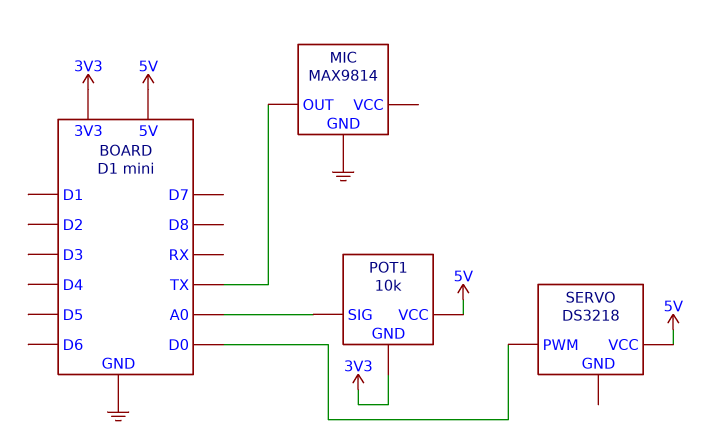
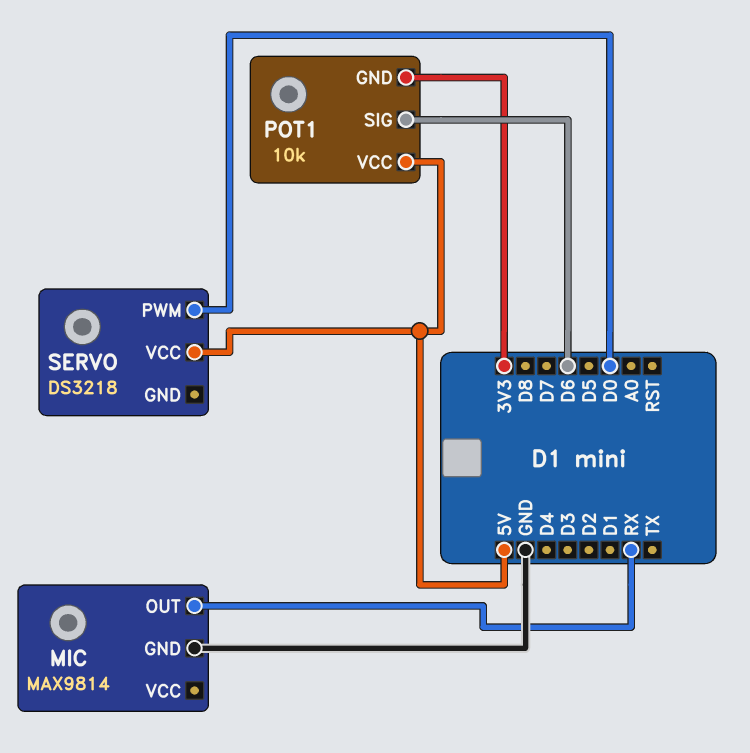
MIC pin OUT: TX -> RX
POT1 pin SIG: A0 -> D6

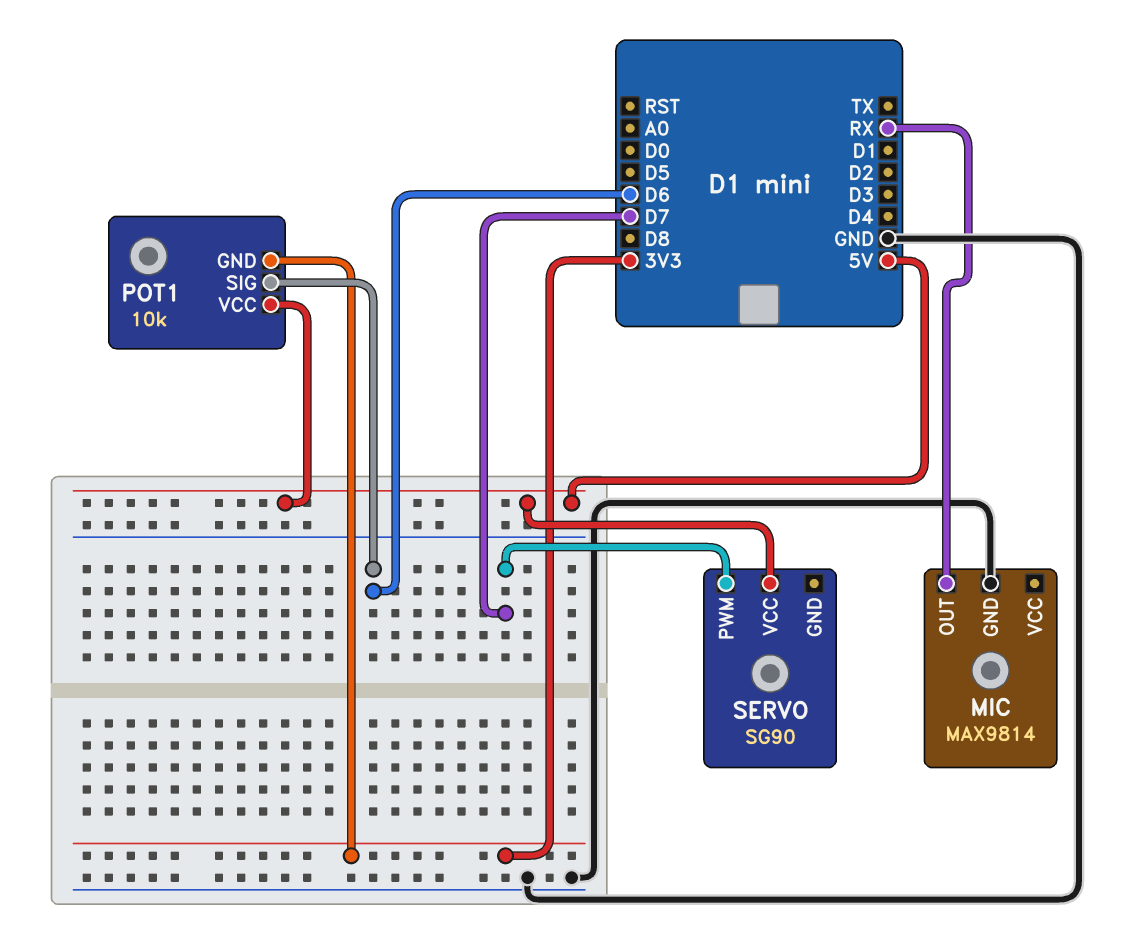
SERVO: DS3218 -> SG90
SERVO pin PWM: D0 -> D7

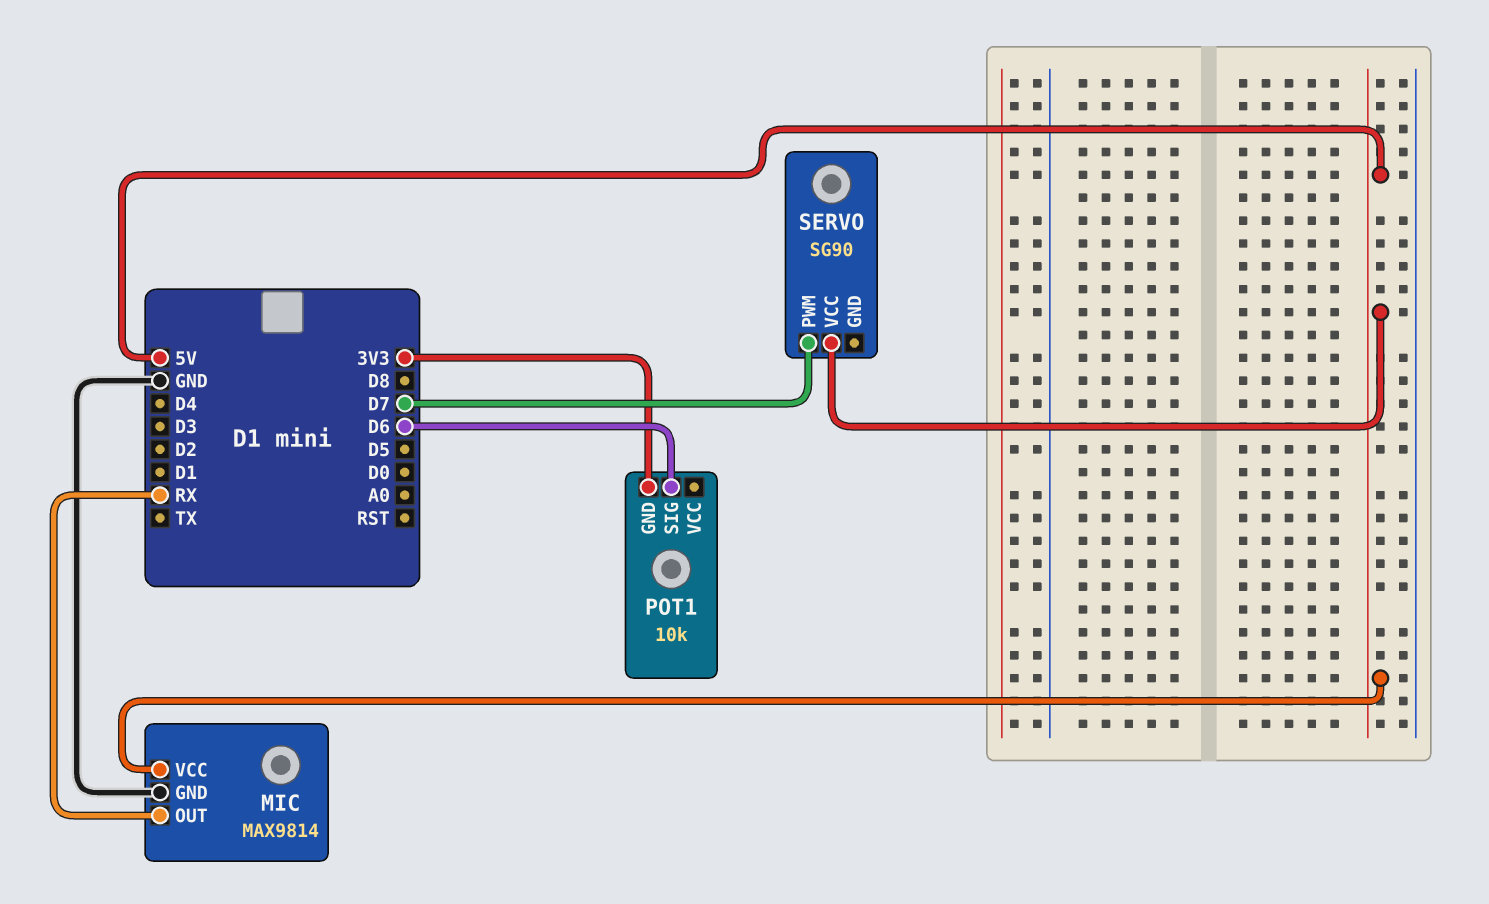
MIC pin VCC: none -> 5V
POT1 pin VCC: 5V -> none

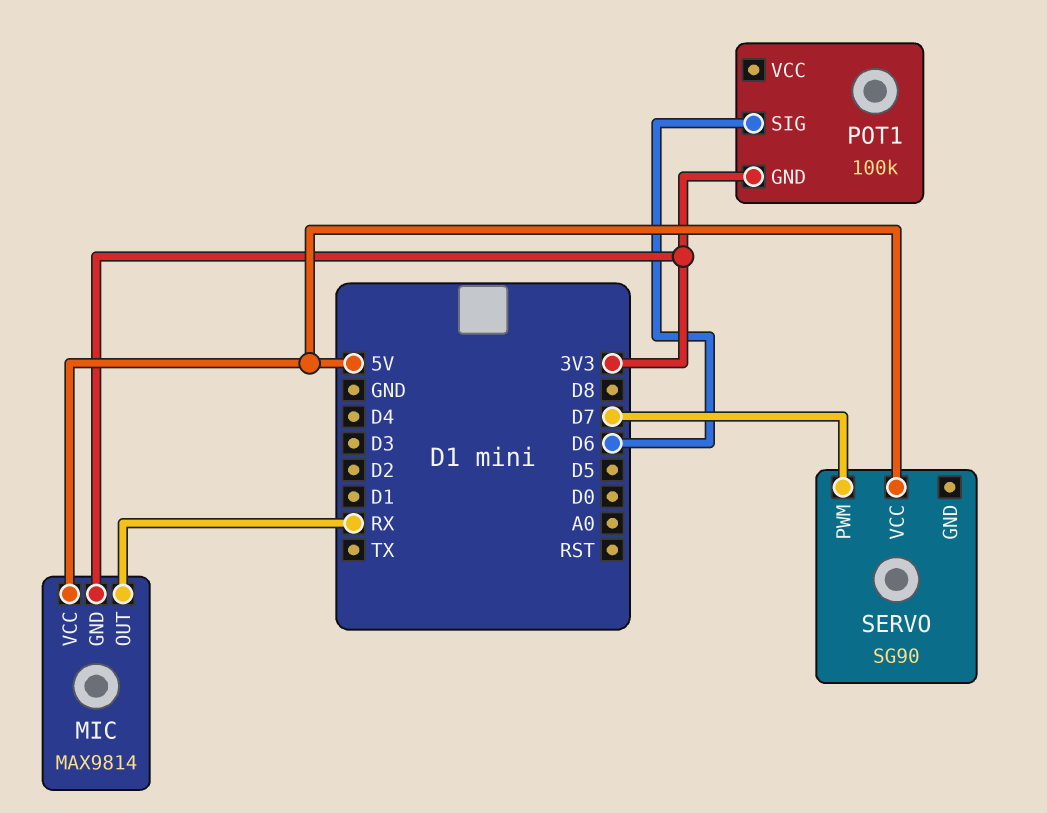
MIC pin GND: GND -> 3V3
POT1: 10k -> 100k

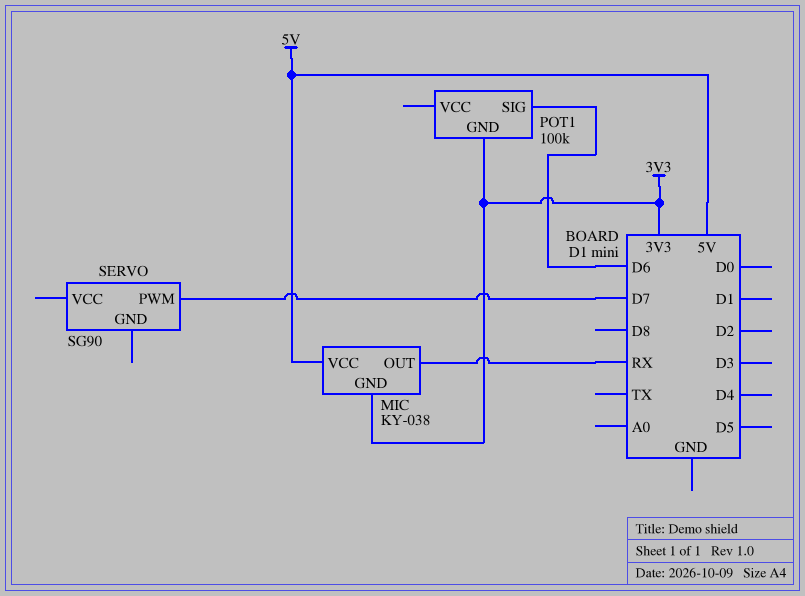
MIC: MAX9814 -> KY-038
SERVO pin VCC: 5V -> none

